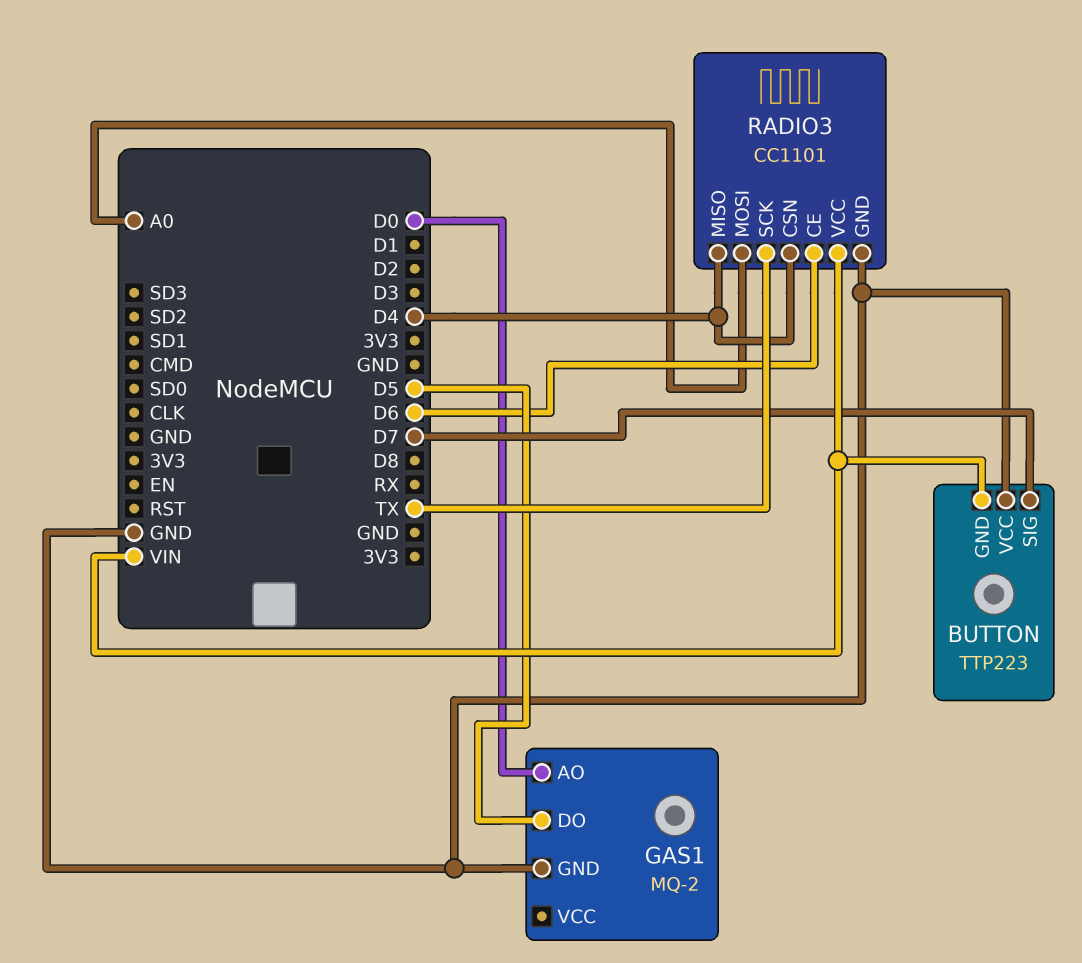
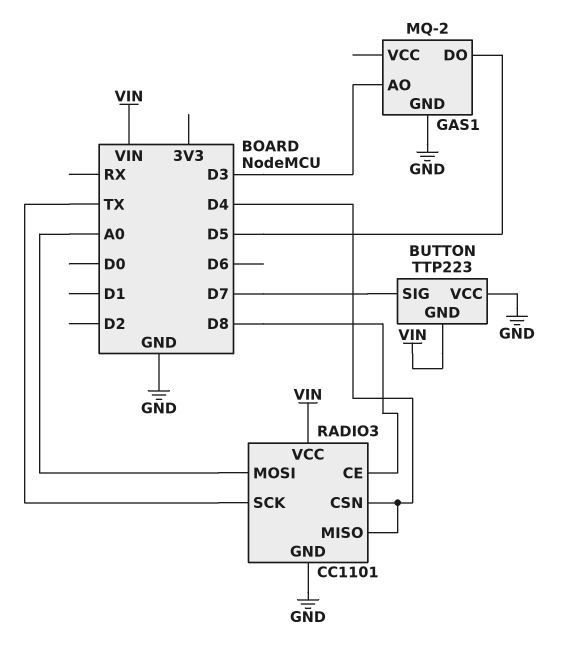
GAS1 pin AO: D0 -> D3
RADIO3 pin CE: D6 -> D8

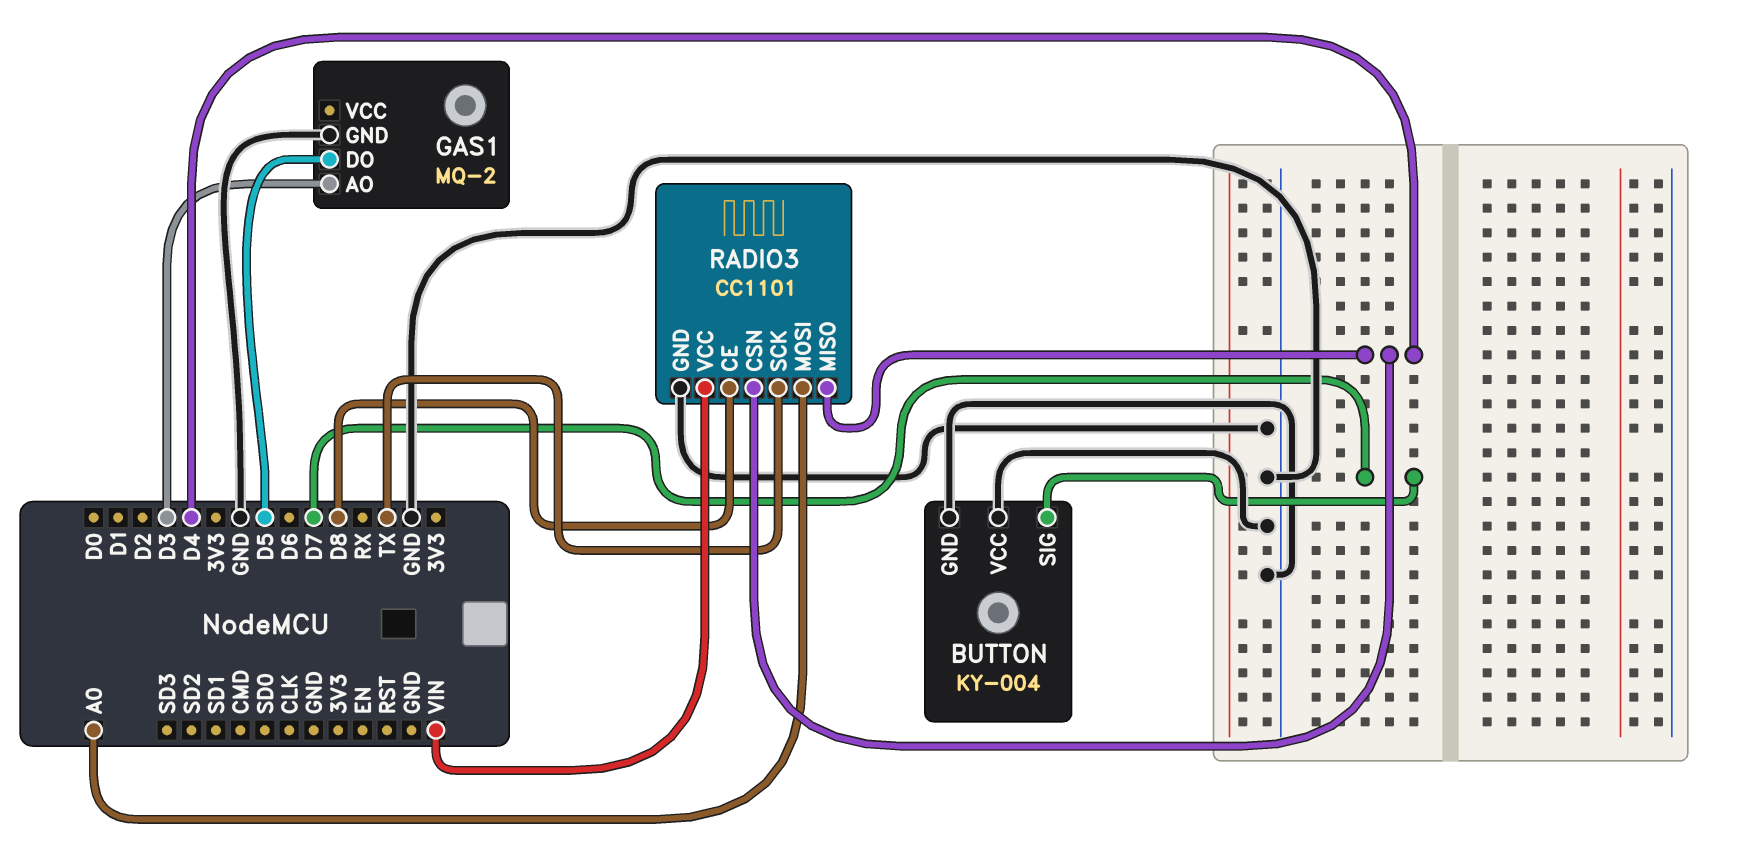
BUTTON: TTP223 -> KY-004
BUTTON pin GND: VIN -> GND

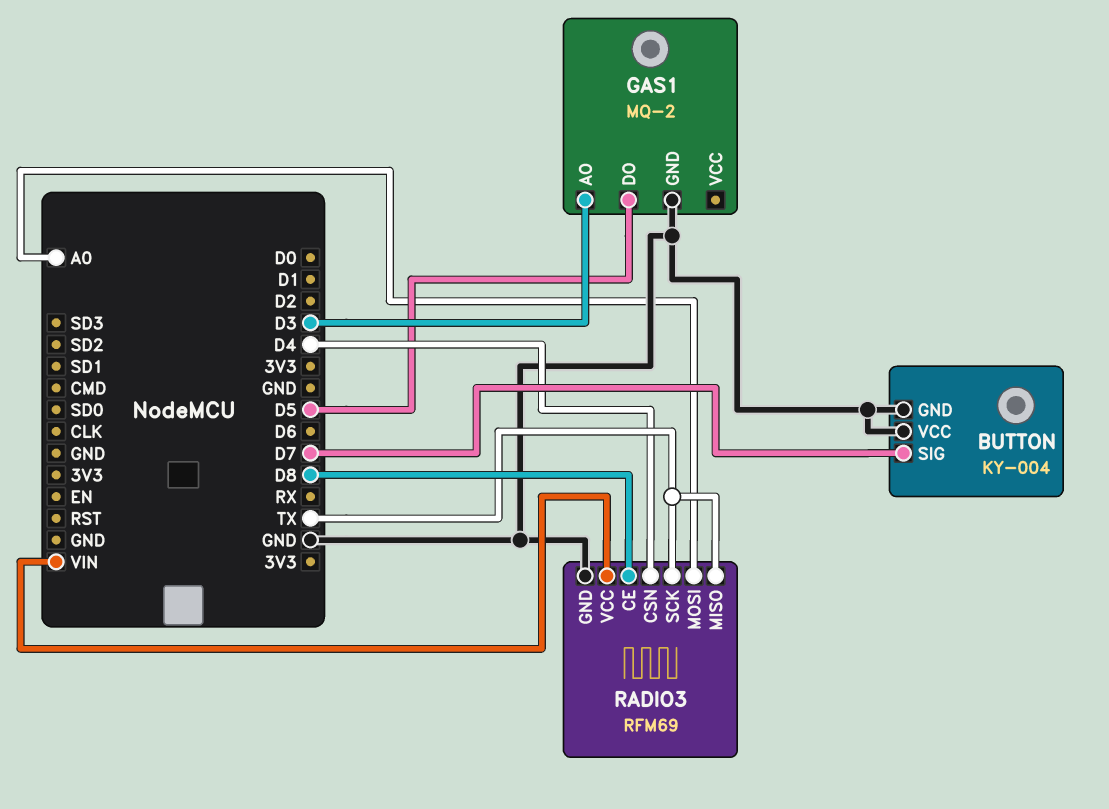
RADIO3: CC1101 -> RFM69
RADIO3 pin MISO: D4 -> TX

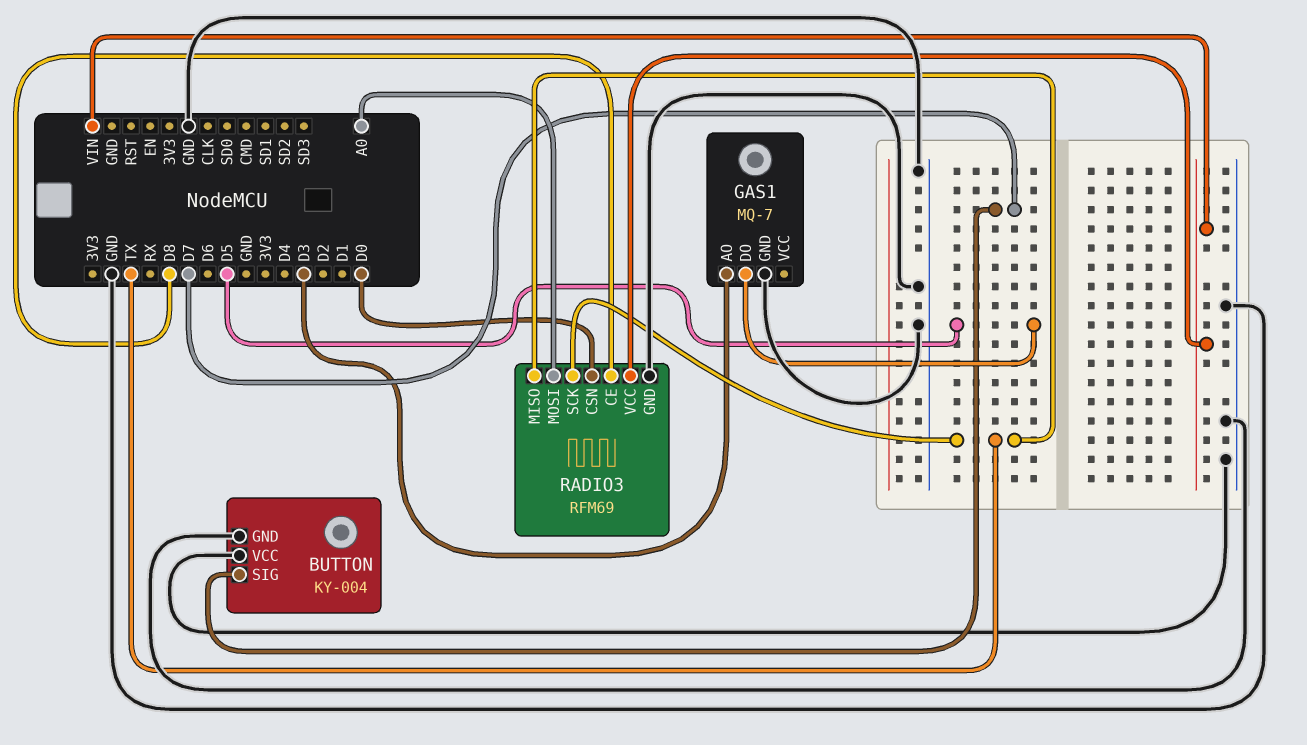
GAS1: MQ-2 -> MQ-7
RADIO3 pin CSN: D4 -> D0

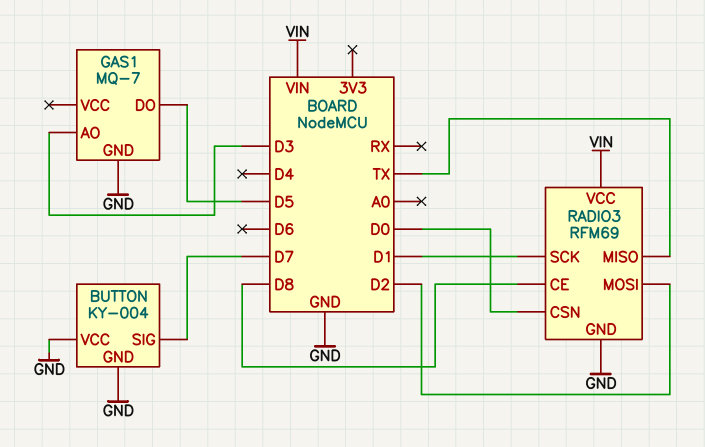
RADIO3 pin MOSI: A0 -> D2
RADIO3 pin SCK: TX -> D1

